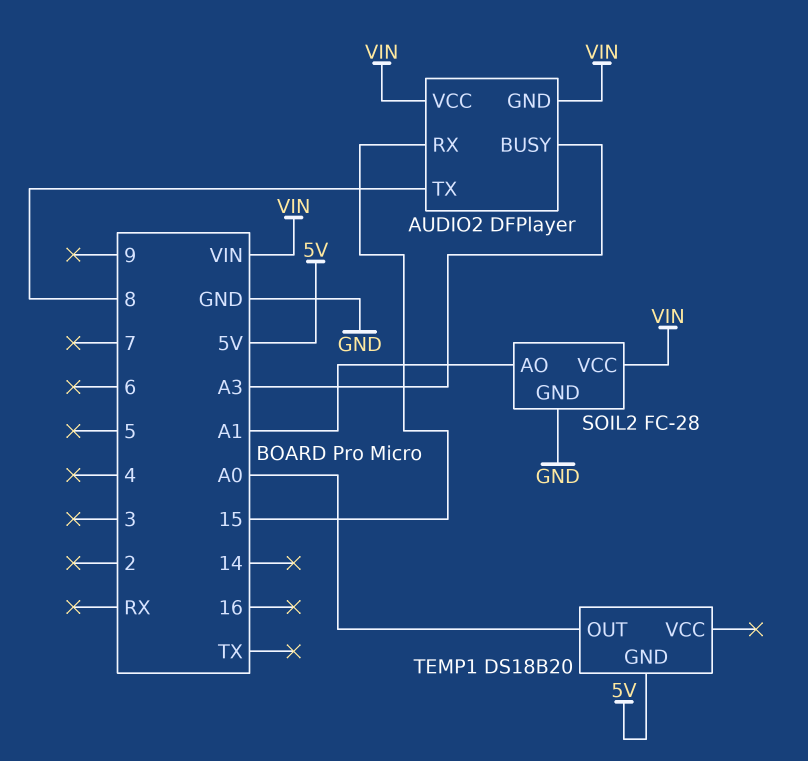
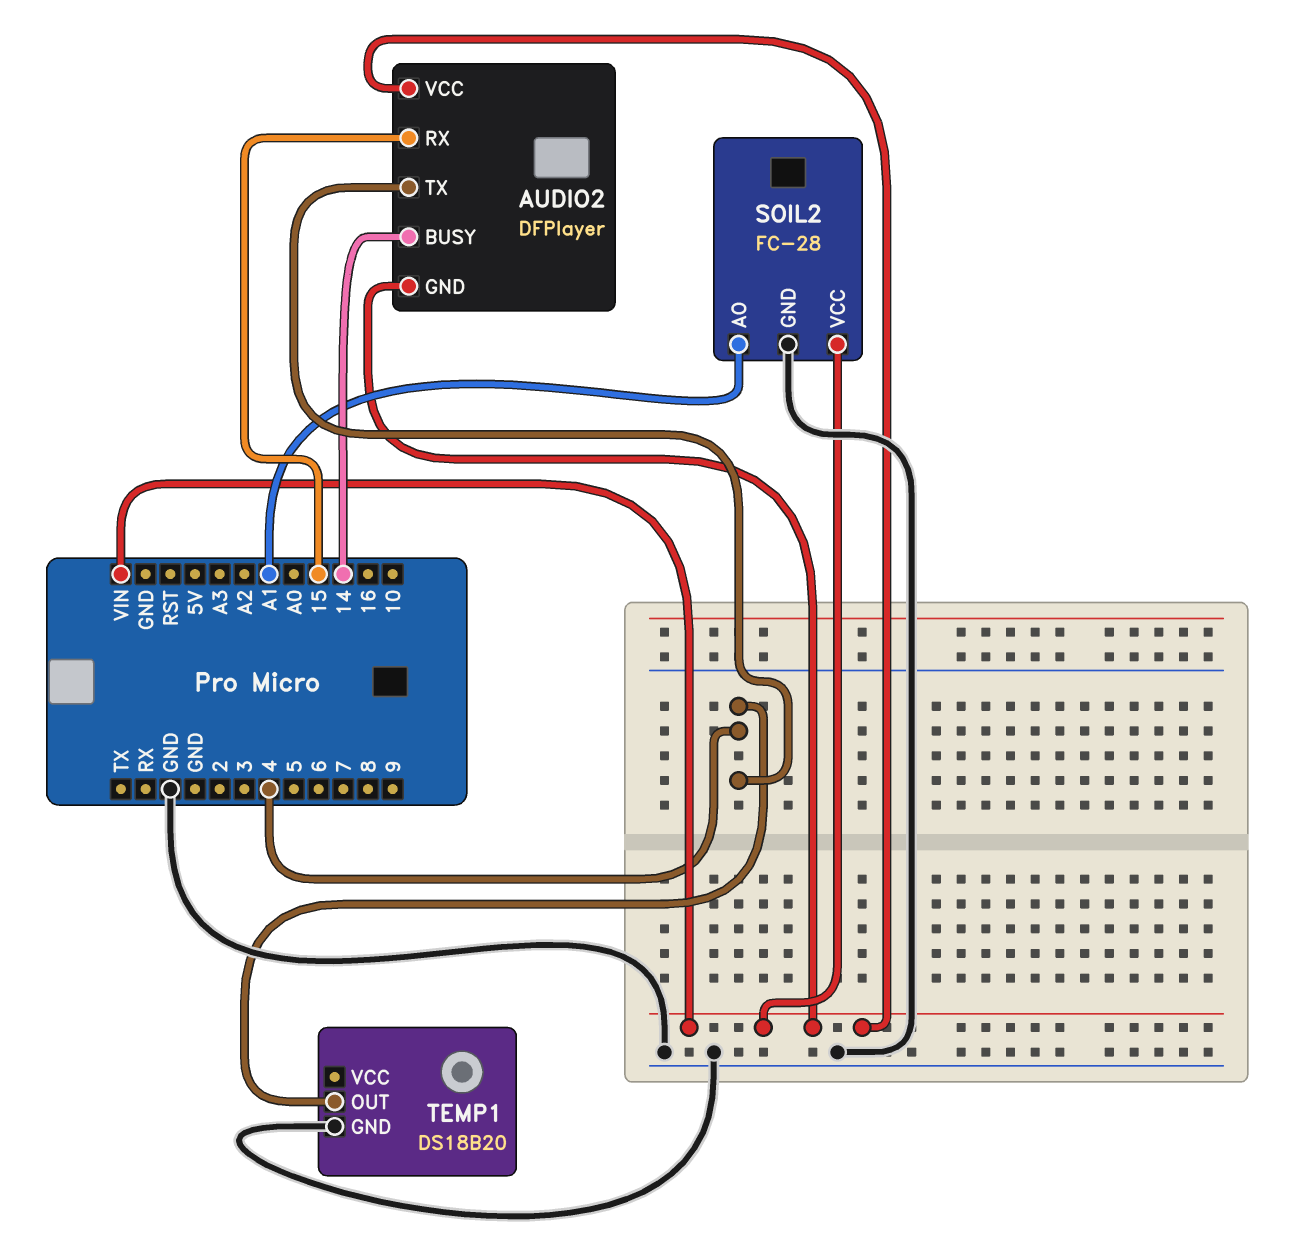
AUDIO2 pin BUSY: A3 -> 14
AUDIO2 pin TX: 8 -> 4
TEMP1 pin GND: 5V -> GND
TEMP1 pin OUT: A0 -> 4

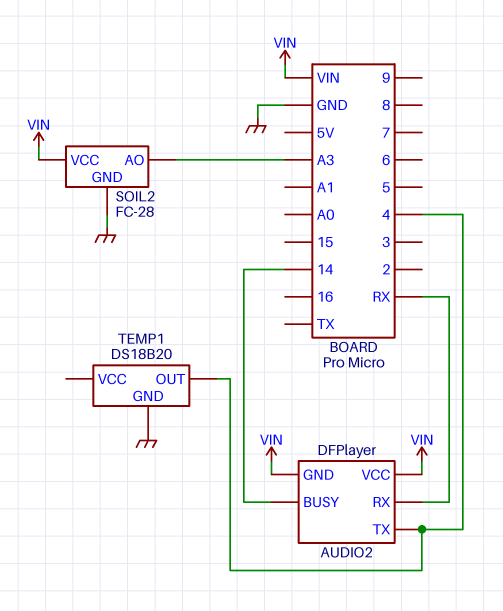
AUDIO2 pin RX: 15 -> RX
SOIL2 pin AO: A1 -> A3

